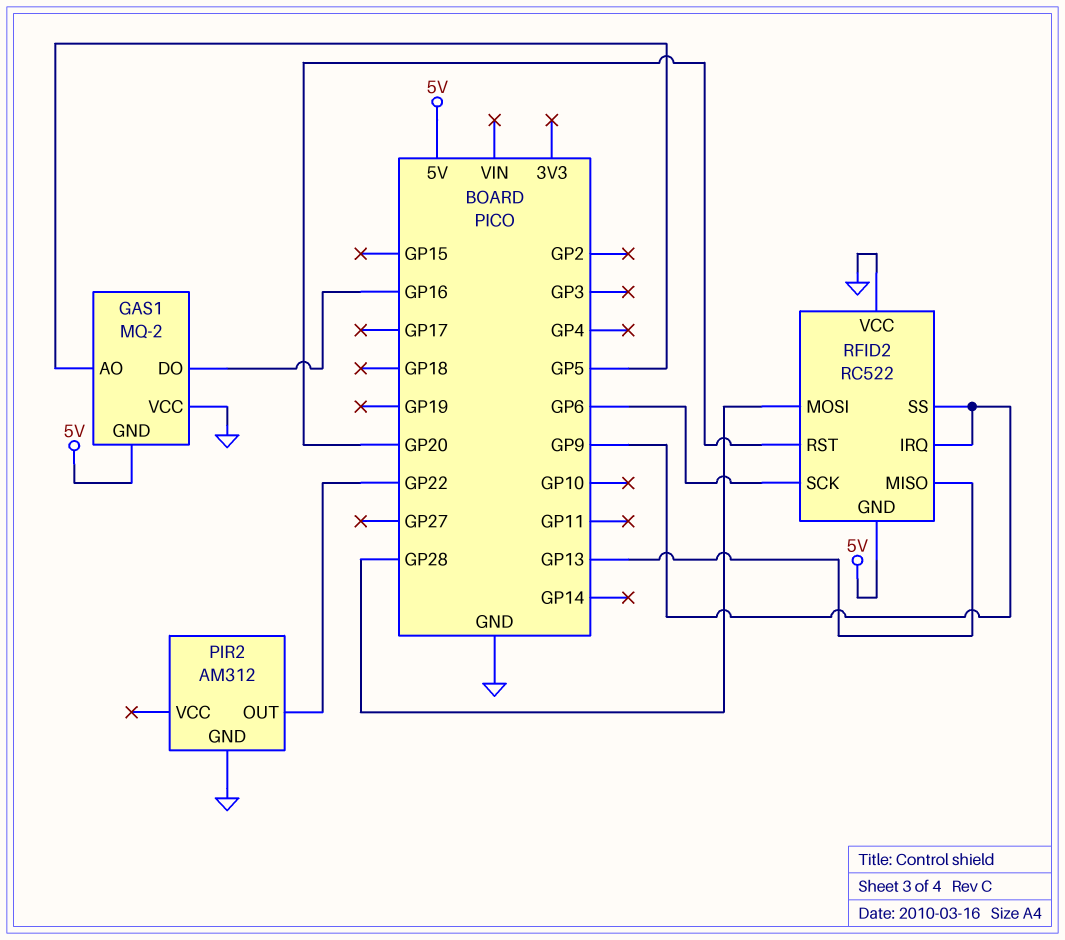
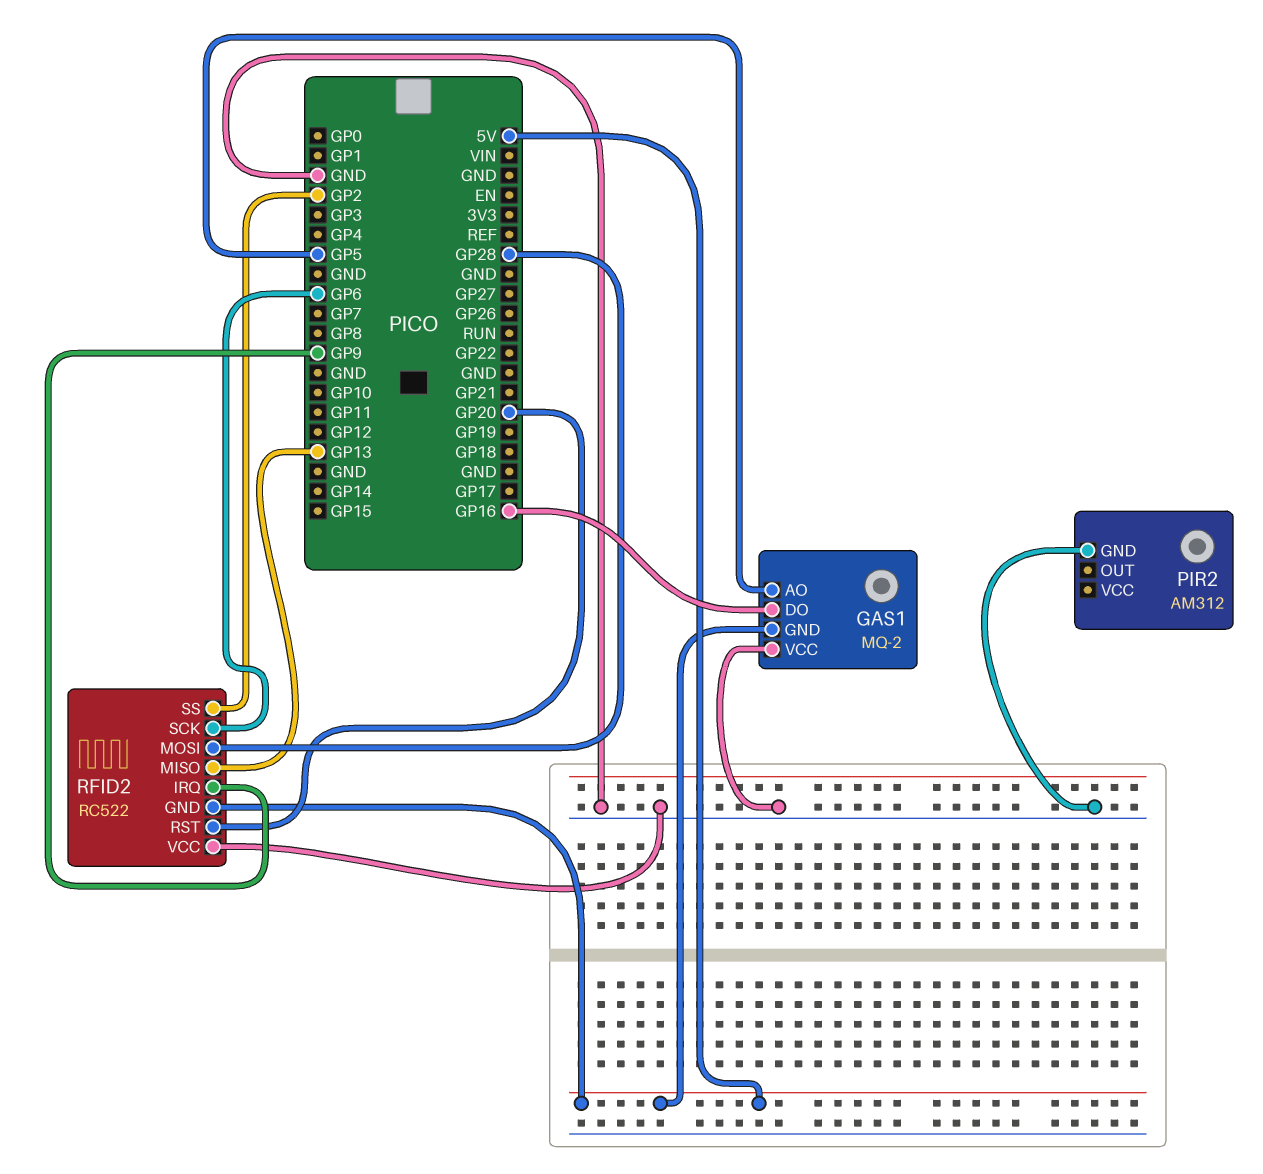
PIR2 pin OUT: GP22 -> none
RFID2 pin SS: GP9 -> GP2

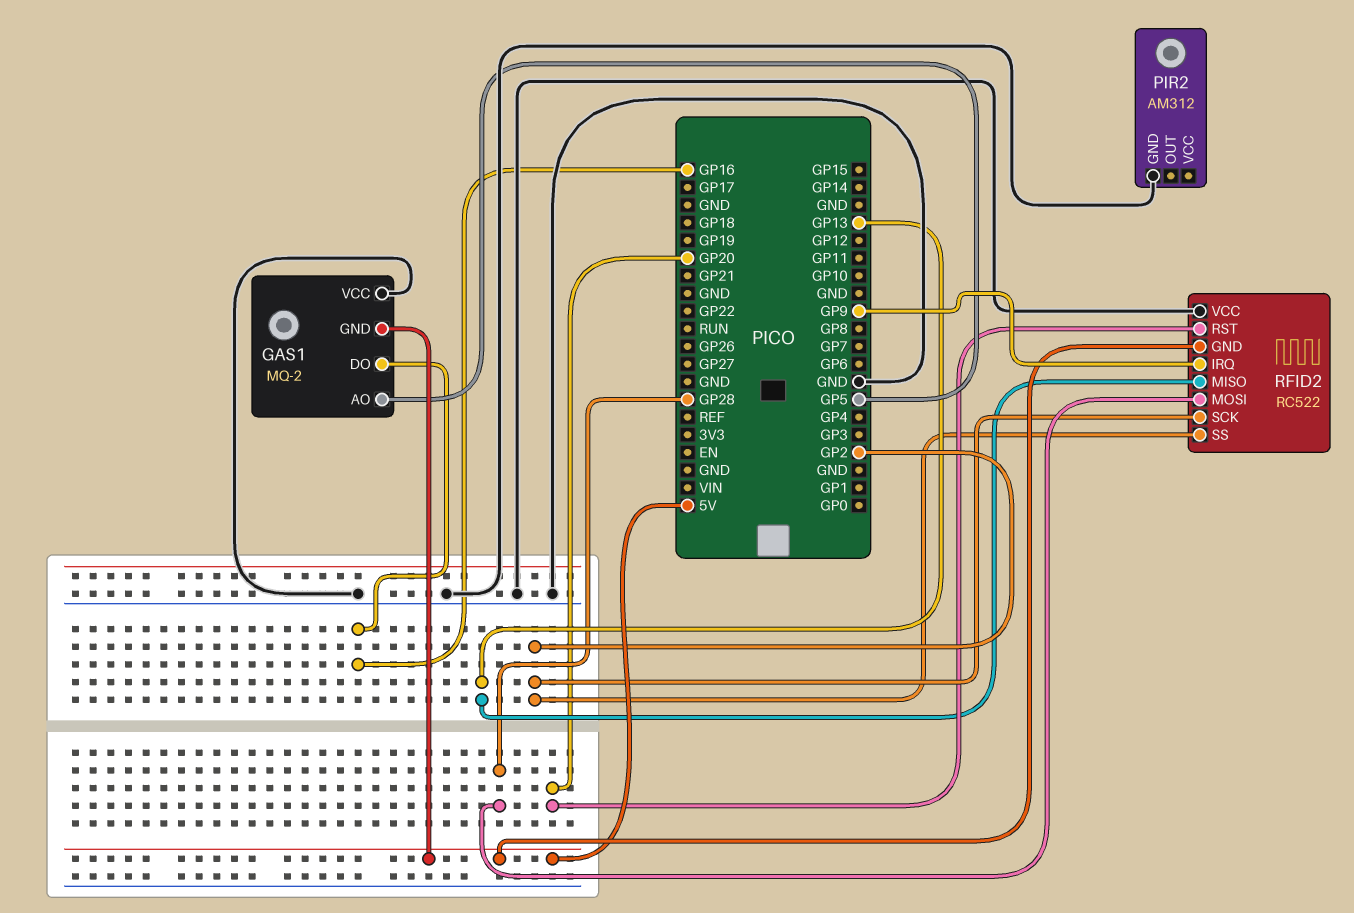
RFID2 pin SCK: GP6 -> GP2

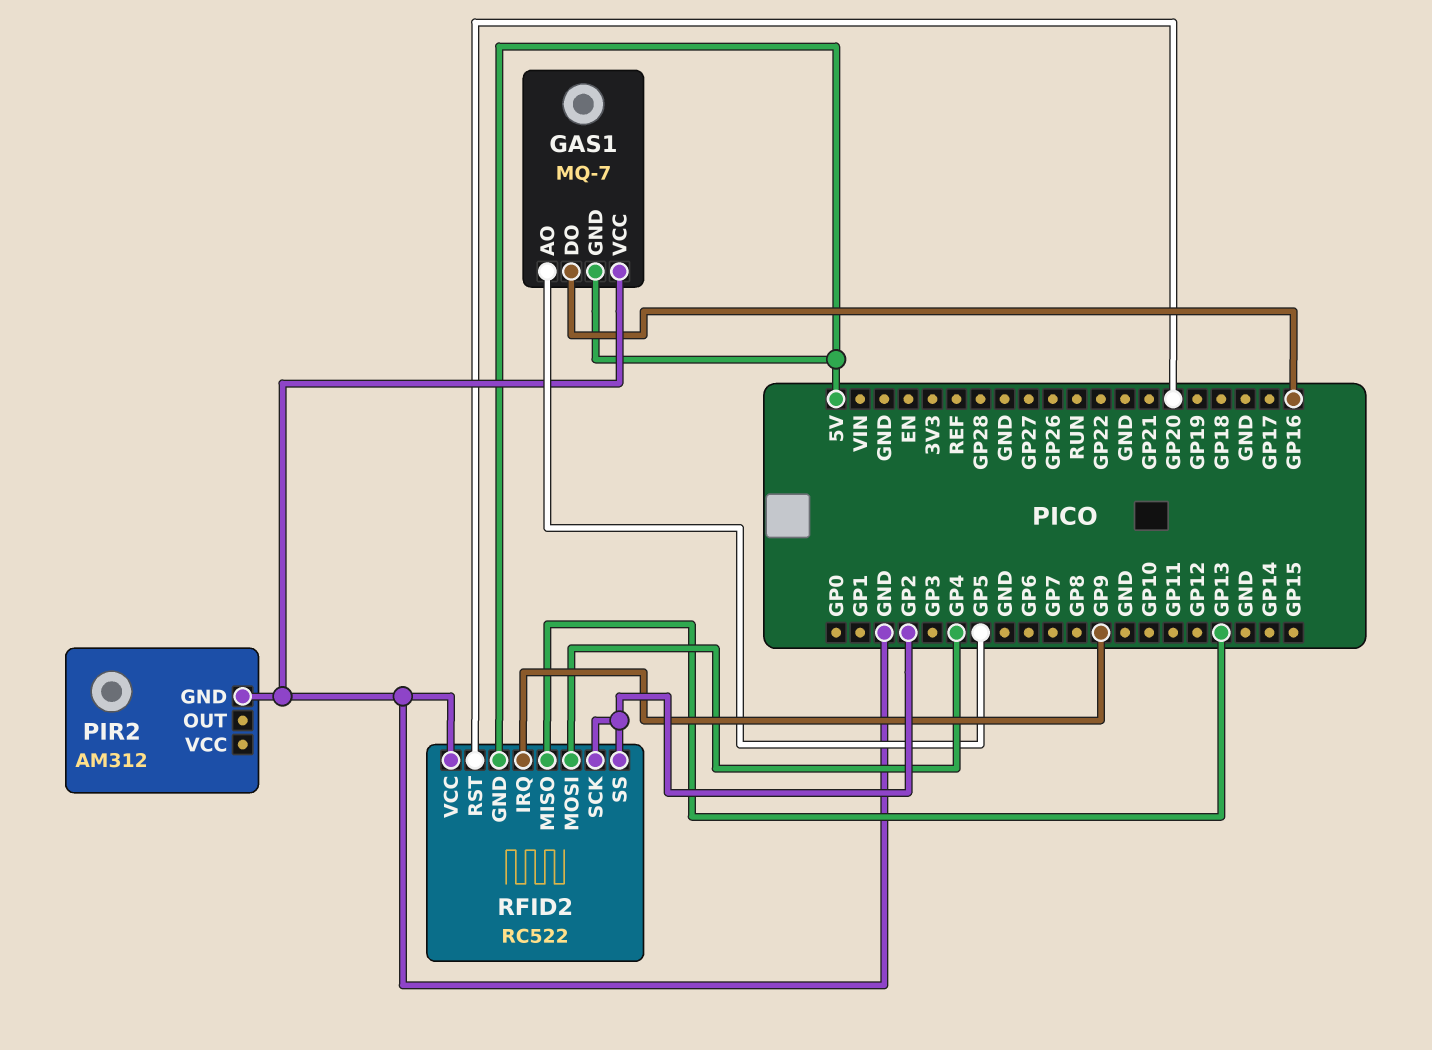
GAS1: MQ-2 -> MQ-7
RFID2 pin MOSI: GP28 -> GP4

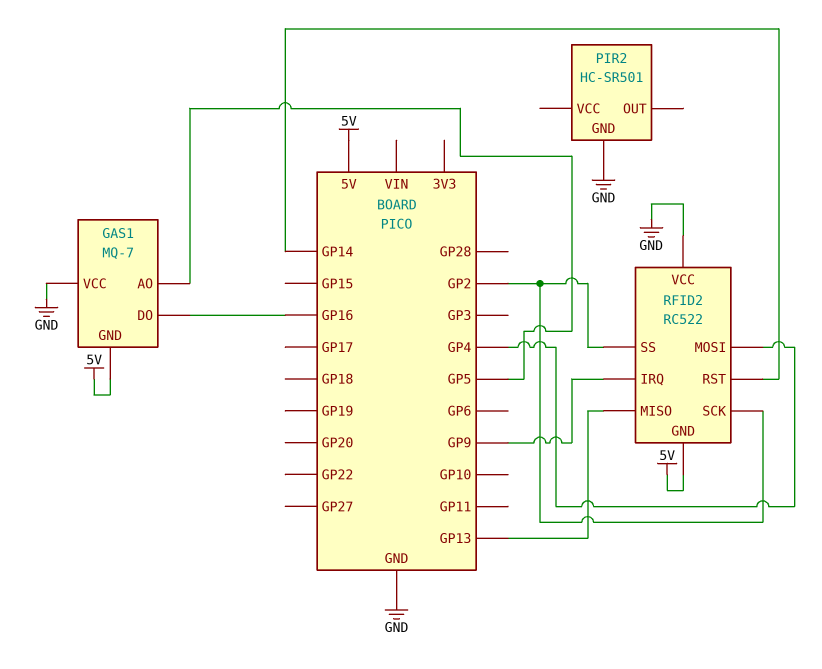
PIR2: AM312 -> HC-SR501
RFID2 pin RST: GP20 -> GP14

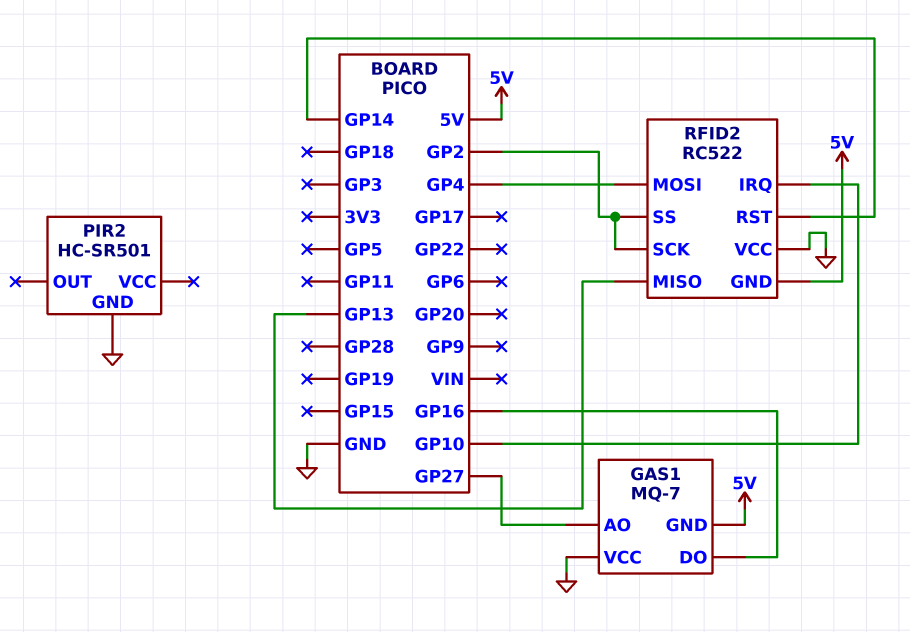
GAS1 pin AO: GP5 -> GP27
RFID2 pin IRQ: GP9 -> GP10

